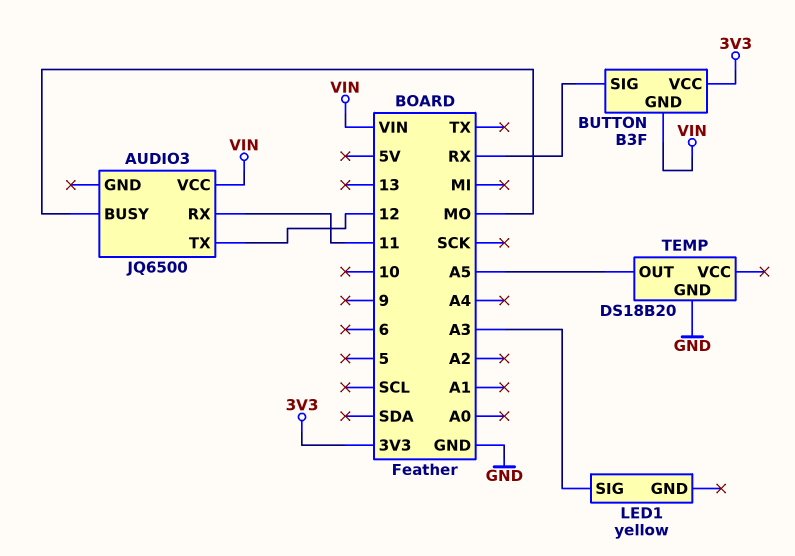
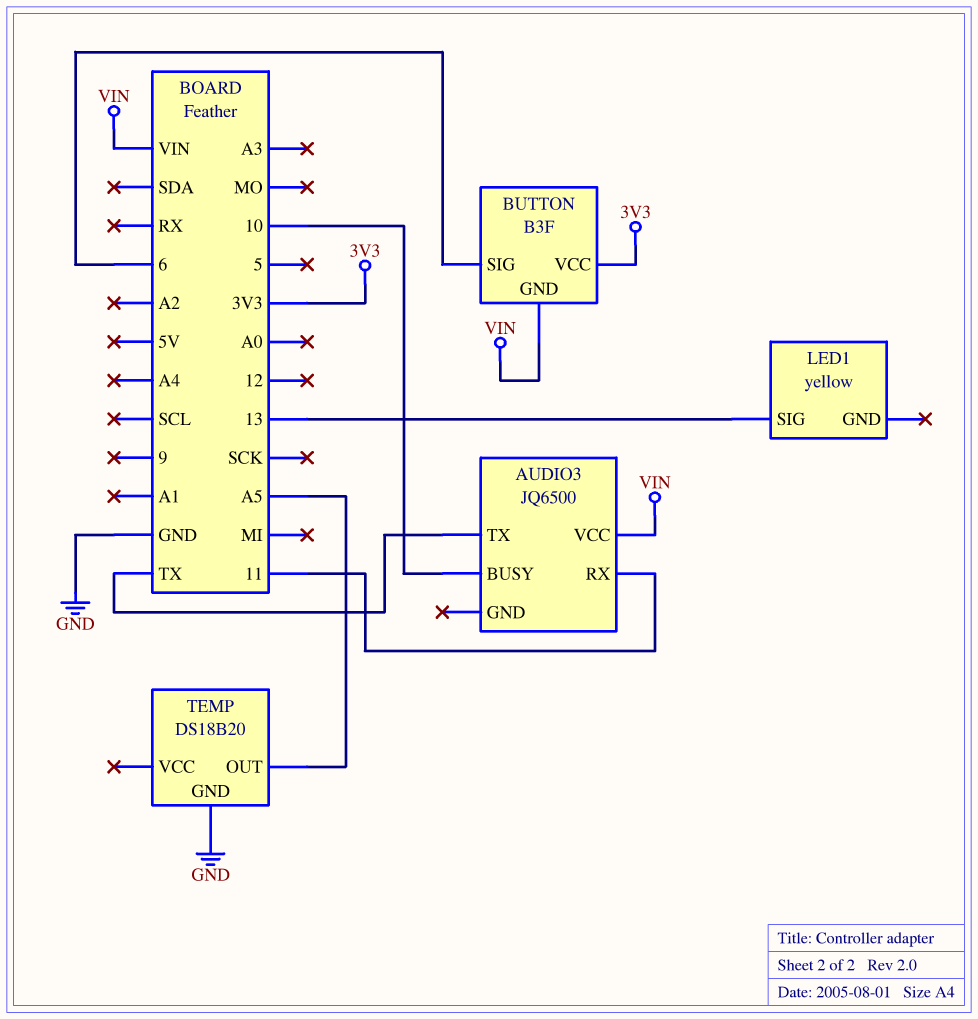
AUDIO3 pin BUSY: MO -> 10
AUDIO3 pin TX: 12 -> TX
BUTTON pin SIG: RX -> 6
LED1 pin SIG: A3 -> 13

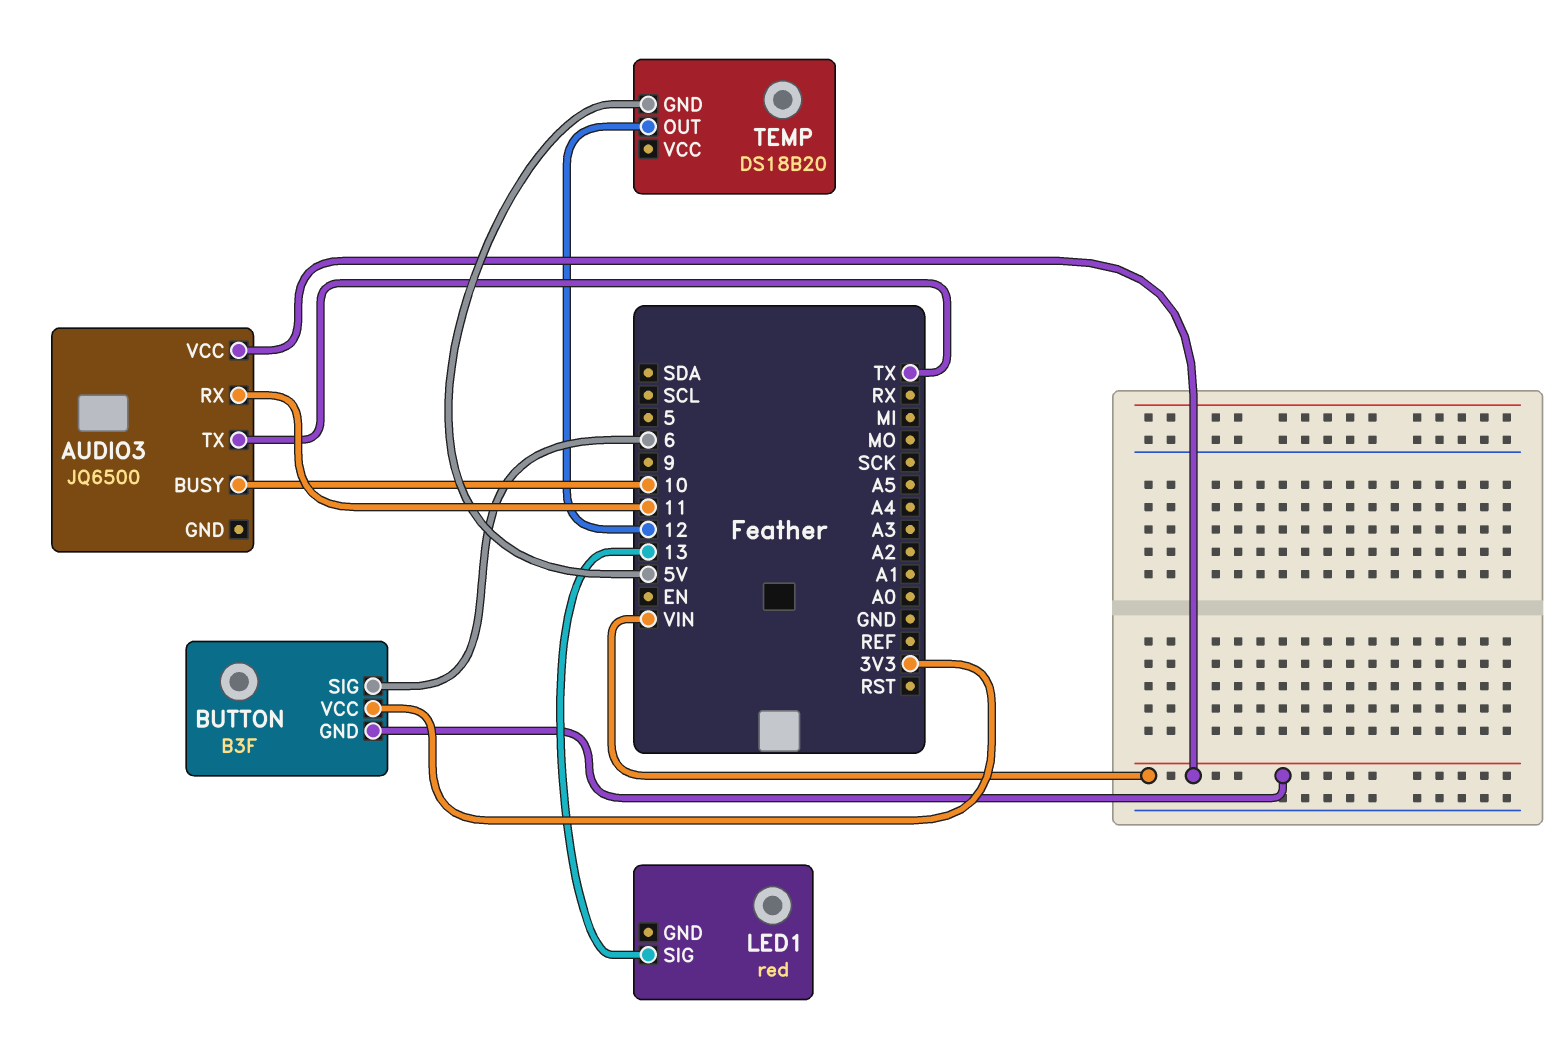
LED1: yellow -> red
TEMP pin GND: GND -> 5V
TEMP pin OUT: A5 -> 12

